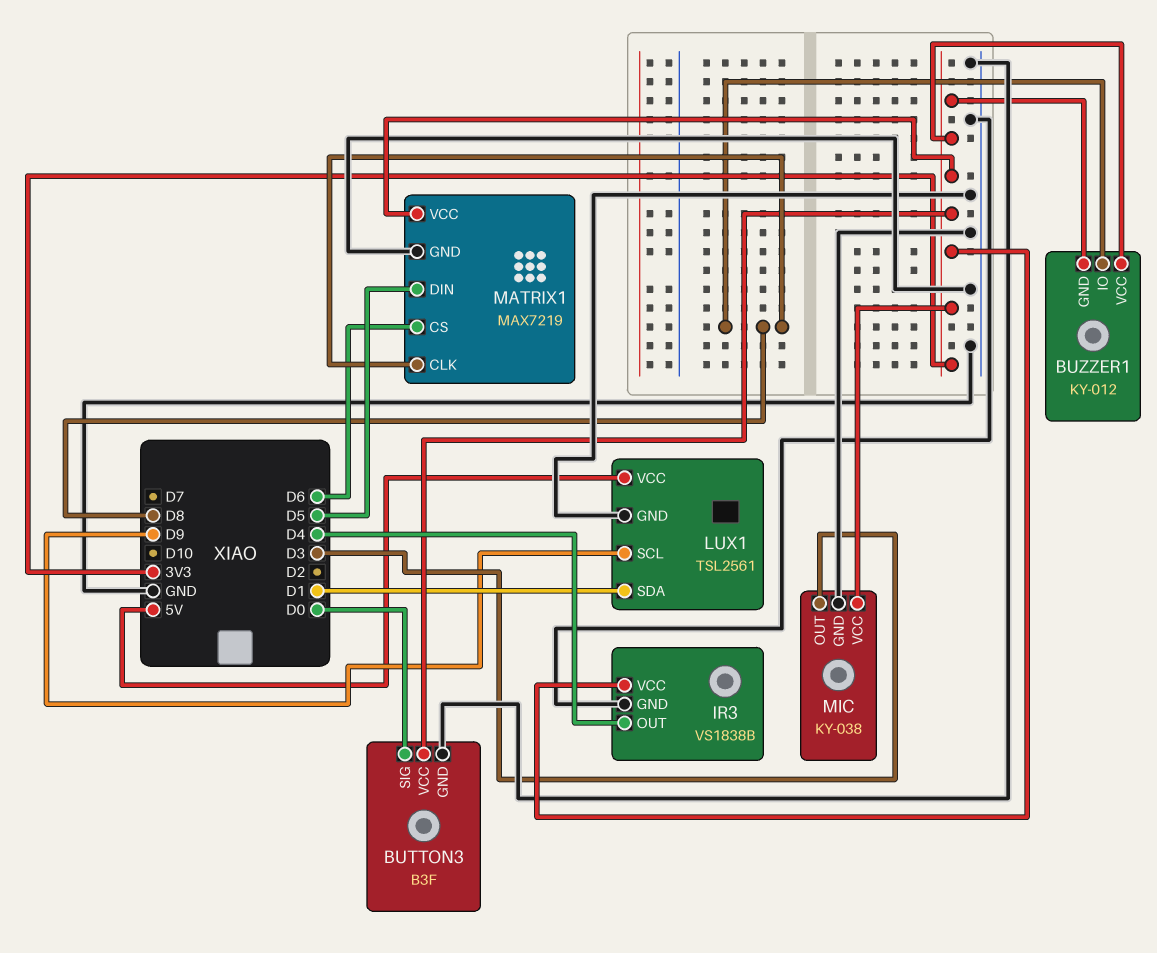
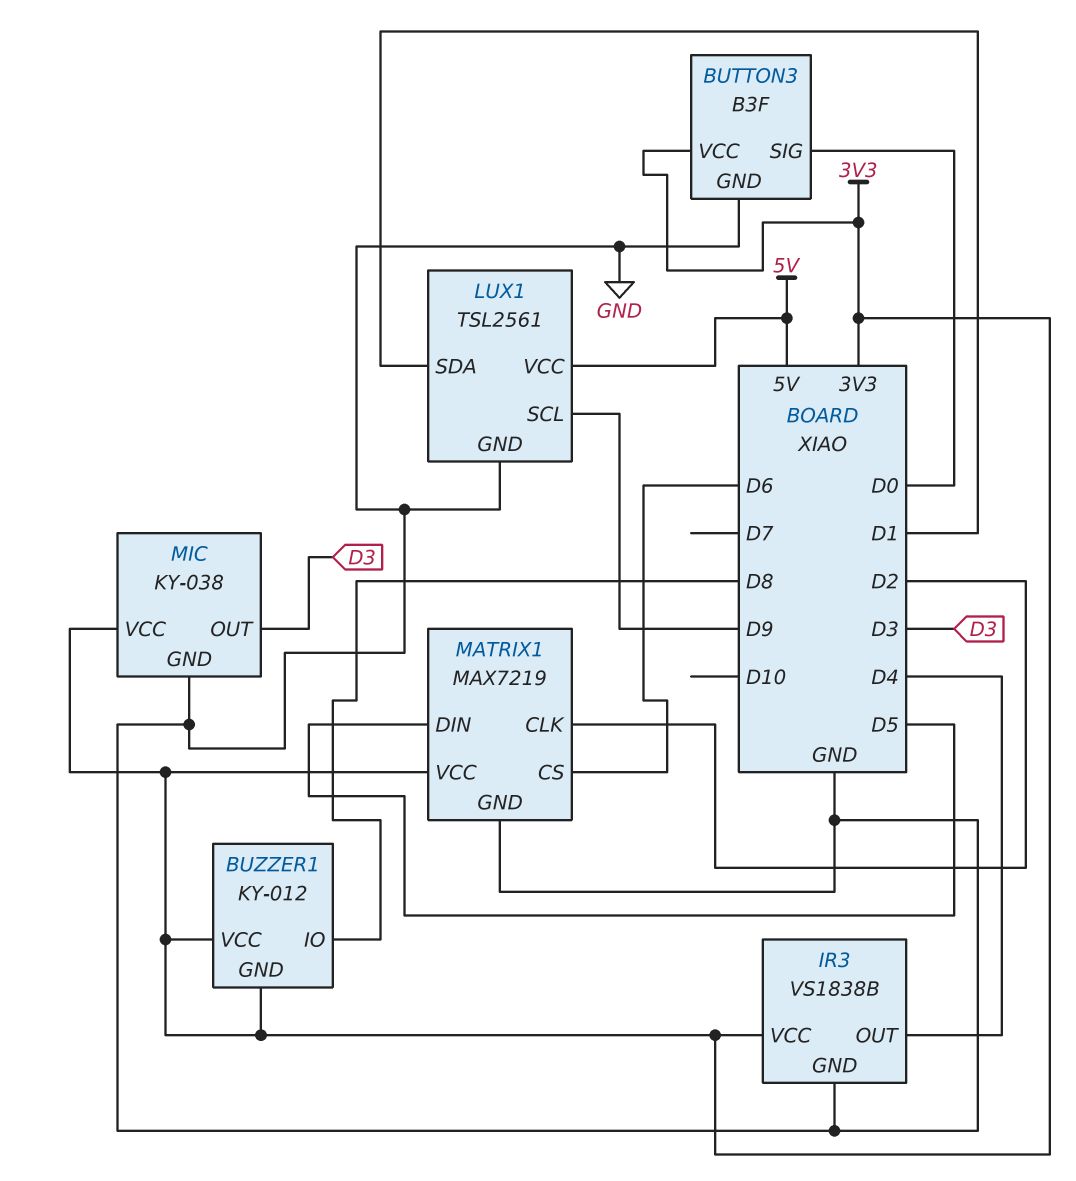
MATRIX1 pin CLK: D8 -> D2

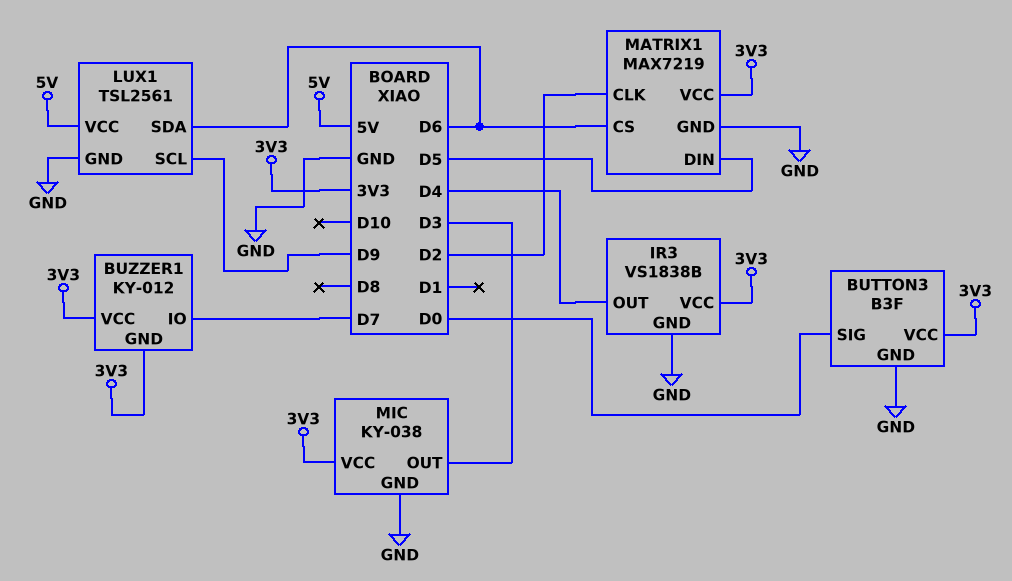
BUZZER1 pin IO: D8 -> D7
LUX1 pin SDA: D1 -> D6

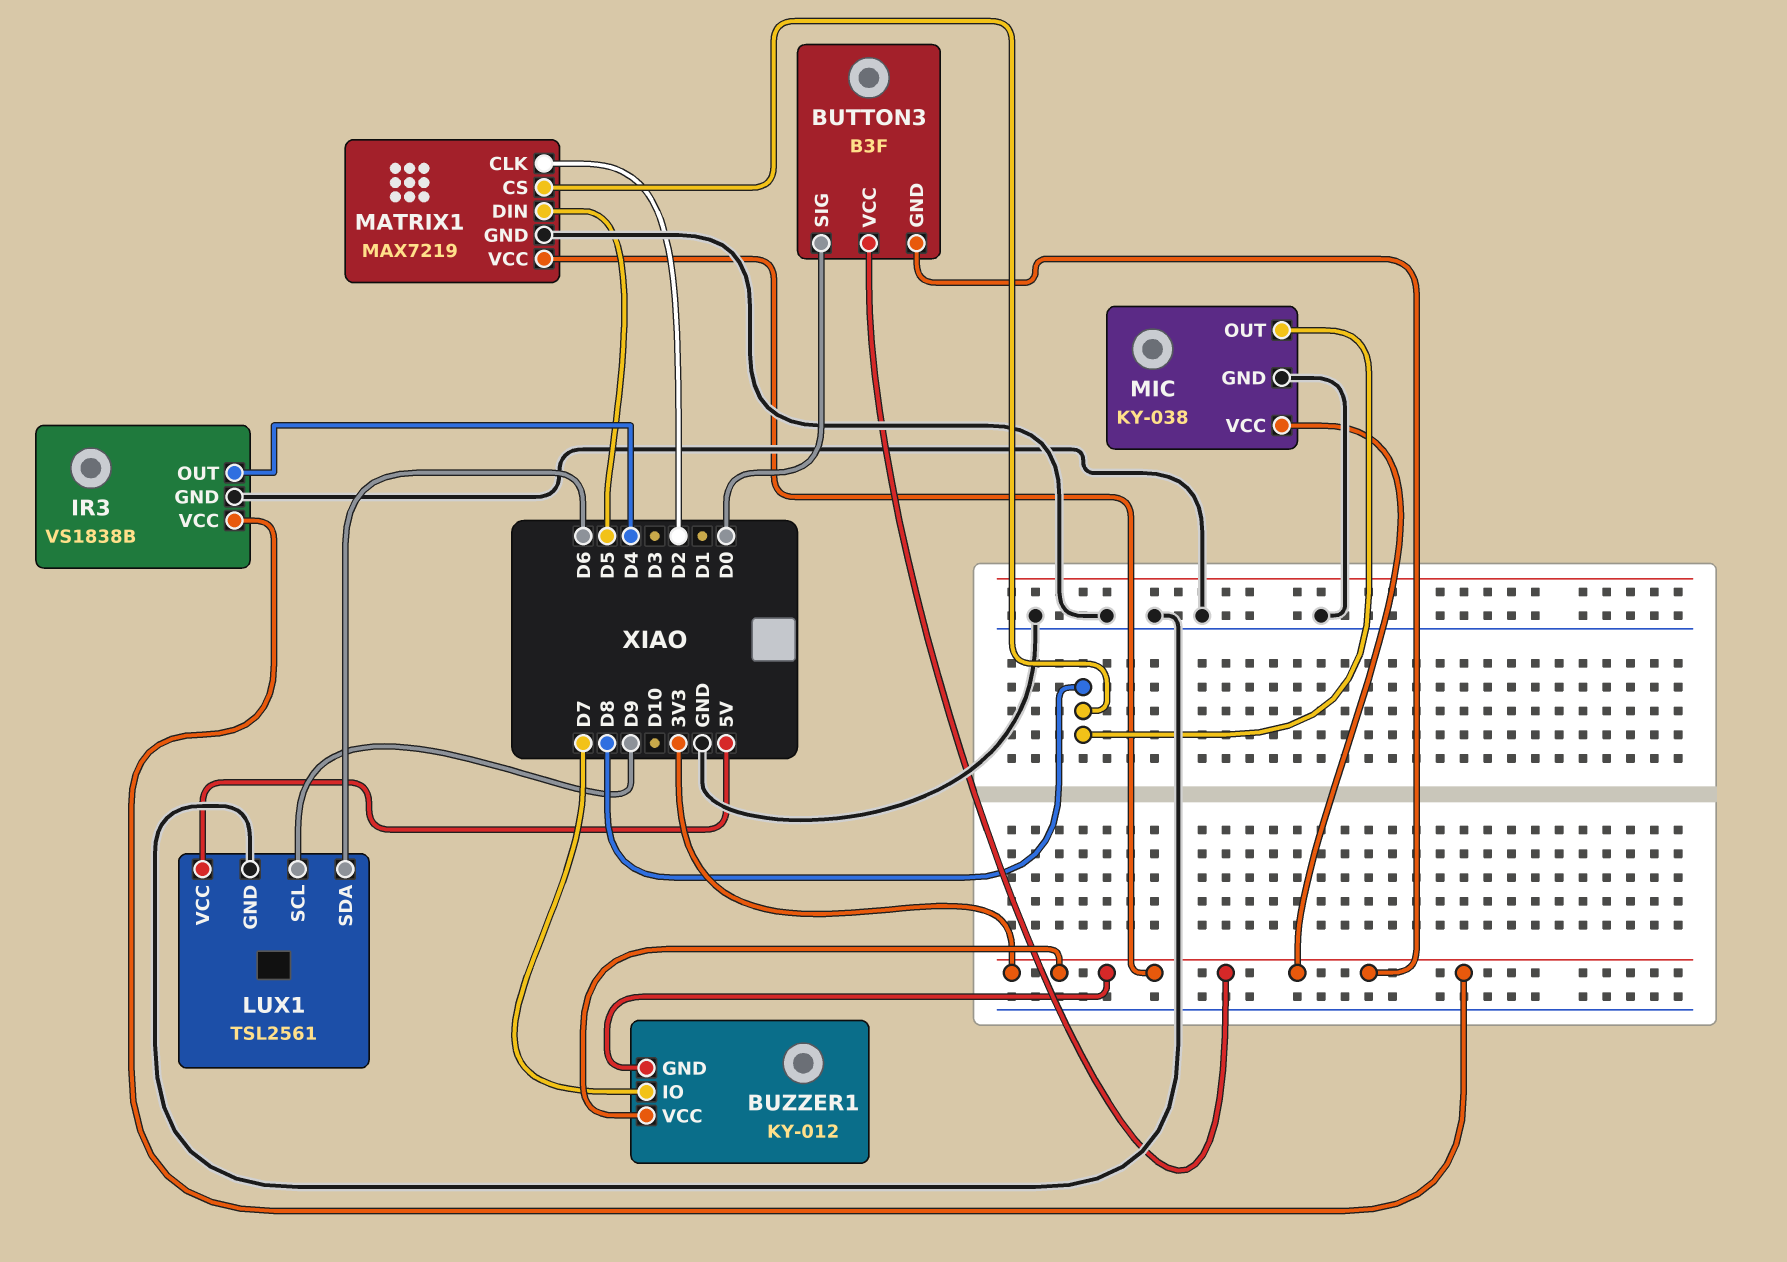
BUTTON3 pin GND: GND -> 3V3
MATRIX1 pin CS: D6 -> D8
MIC pin OUT: D3 -> D8

